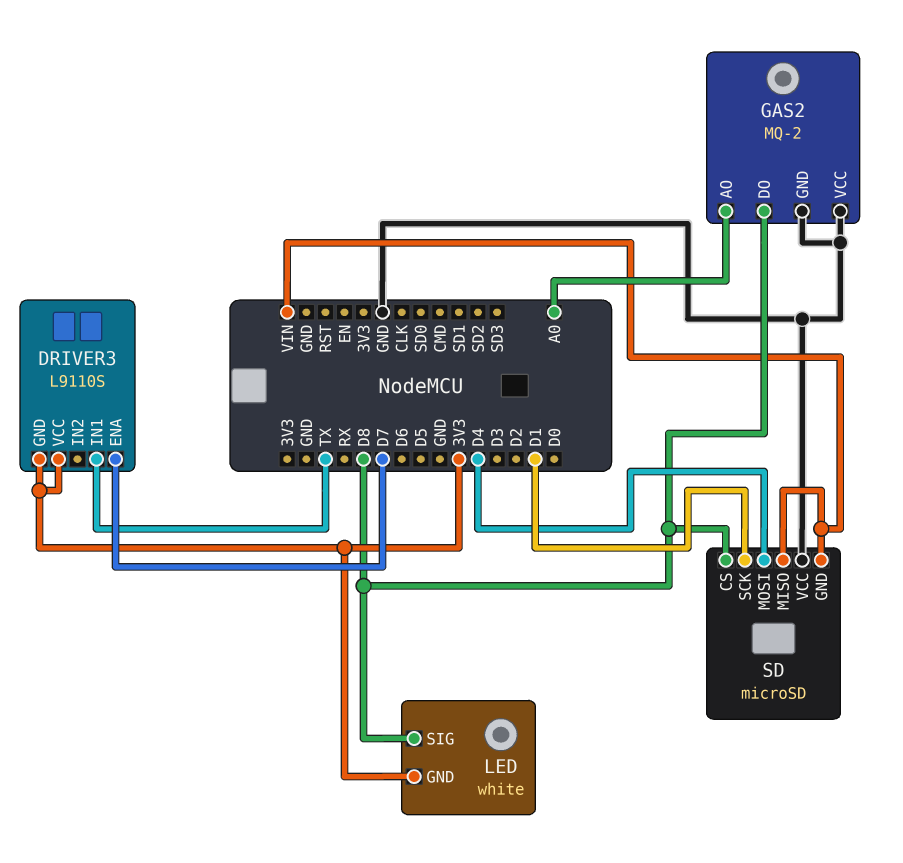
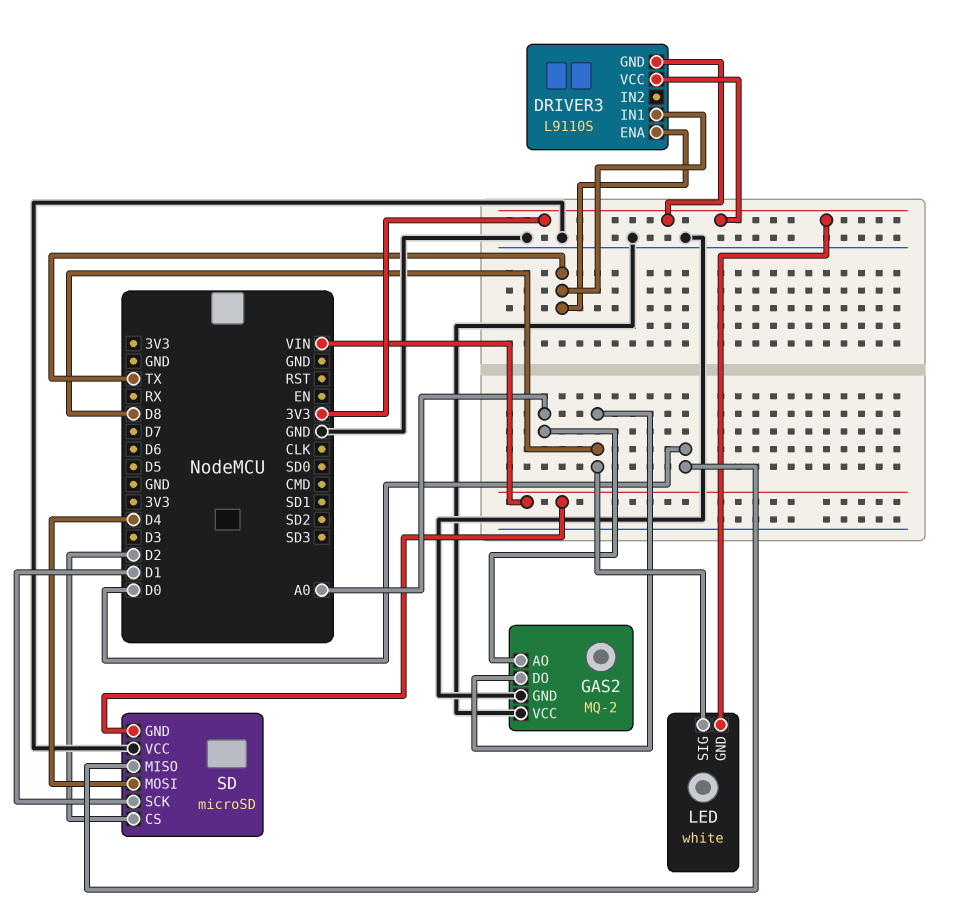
DRIVER3 pin ENA: D7 -> TX
SD pin CS: D8 -> D2
SD pin MISO: VIN -> D0

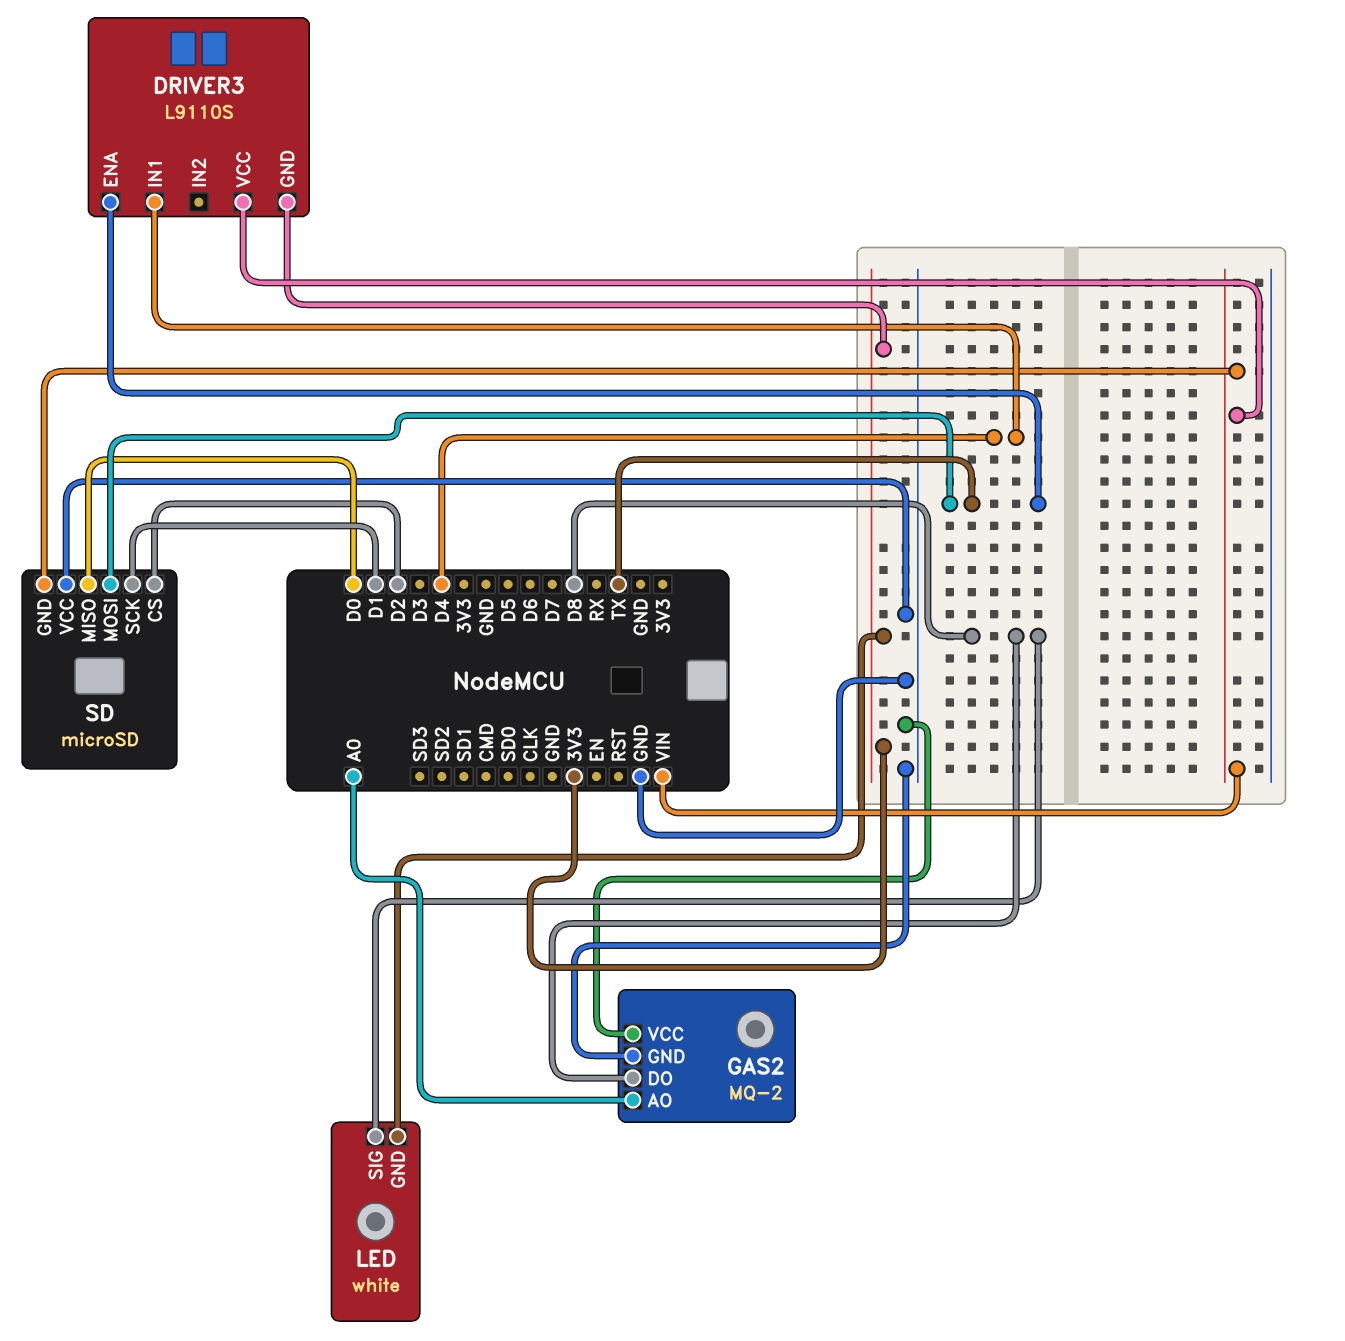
DRIVER3 pin IN1: TX -> D4
DRIVER3 pin VCC: 3V3 -> VIN
SD pin MOSI: D4 -> TX

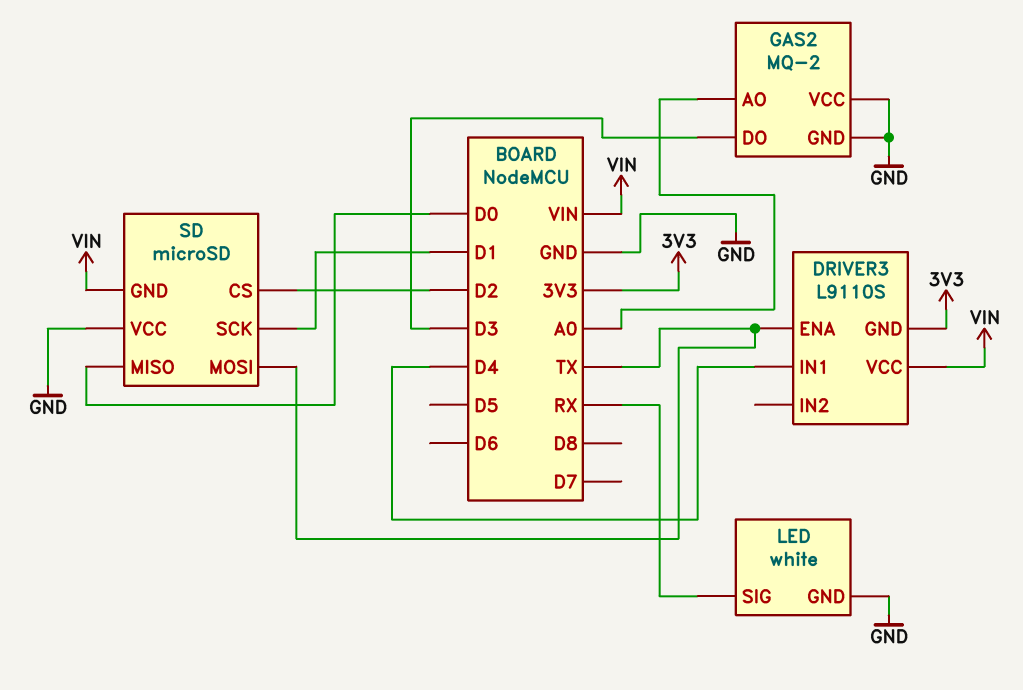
GAS2 pin DO: D8 -> D3
LED pin GND: 3V3 -> GND
LED pin SIG: D8 -> RX

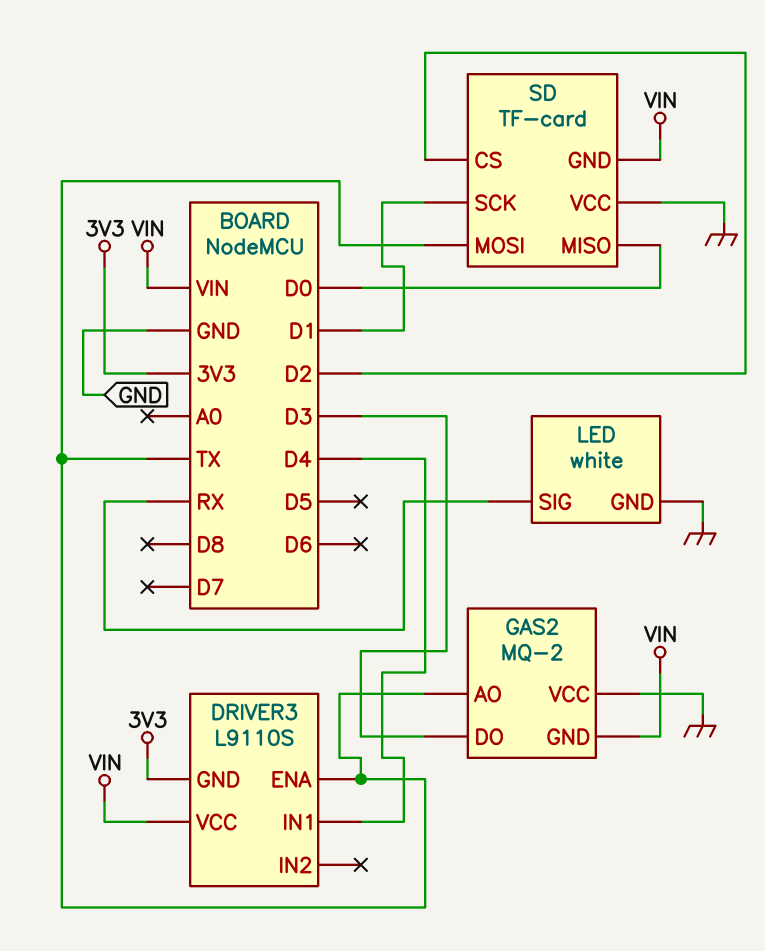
GAS2 pin AO: A0 -> TX
GAS2 pin GND: GND -> VIN
SD: microSD -> TF-card

